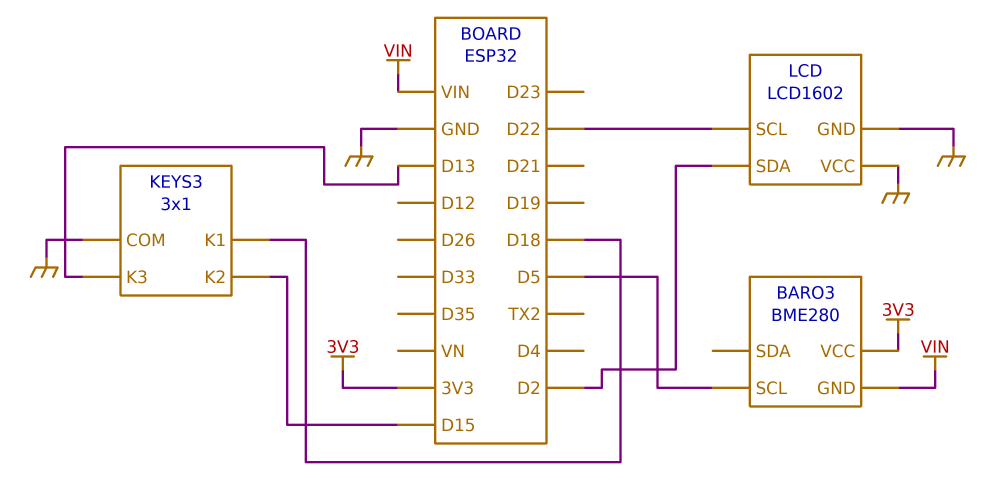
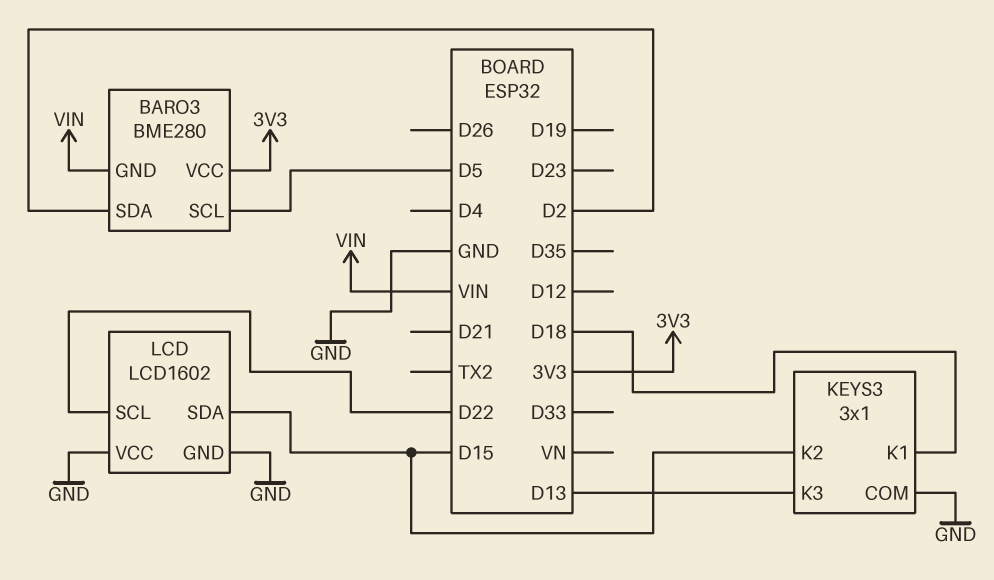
BARO3 pin SDA: none -> D2
LCD pin SDA: D2 -> D15

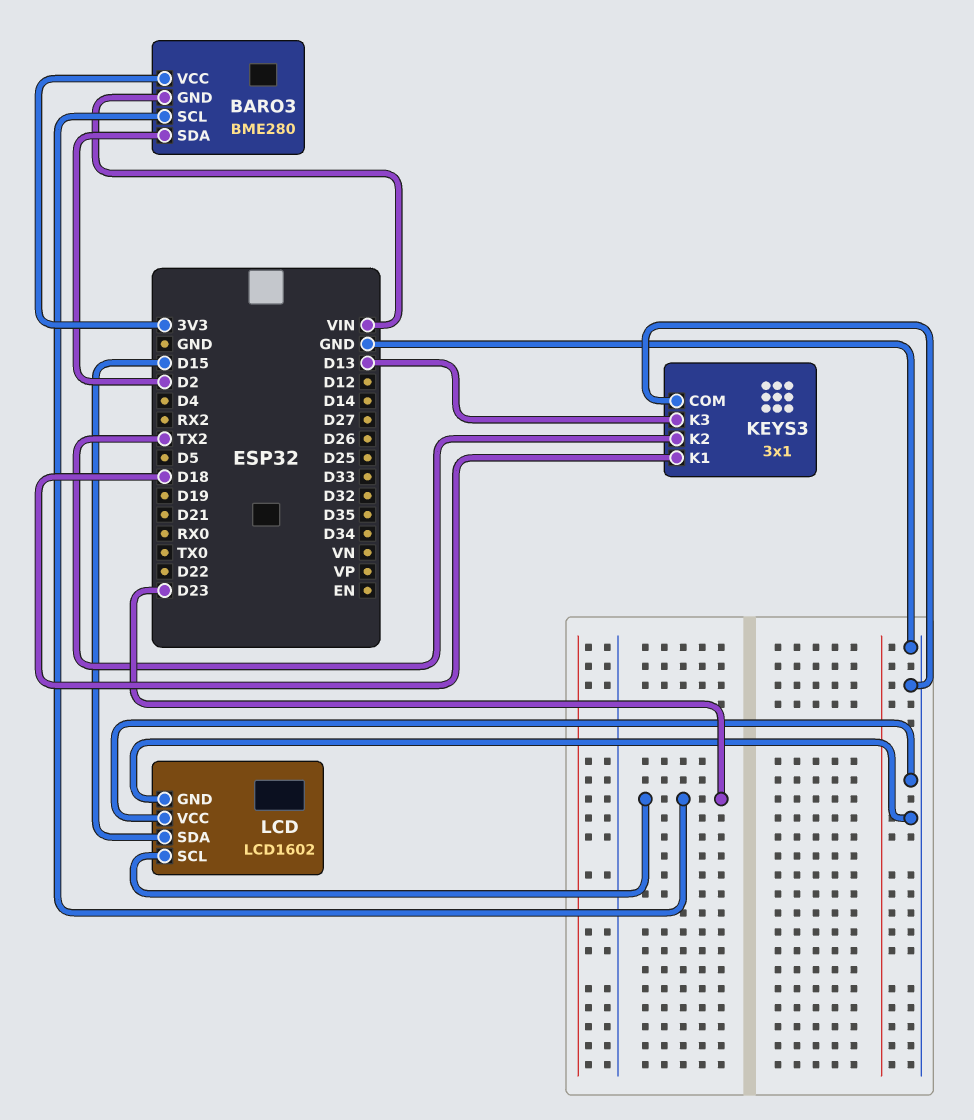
BARO3 pin SCL: D5 -> D23
KEYS3 pin K2: D15 -> TX2
LCD pin SCL: D22 -> D23

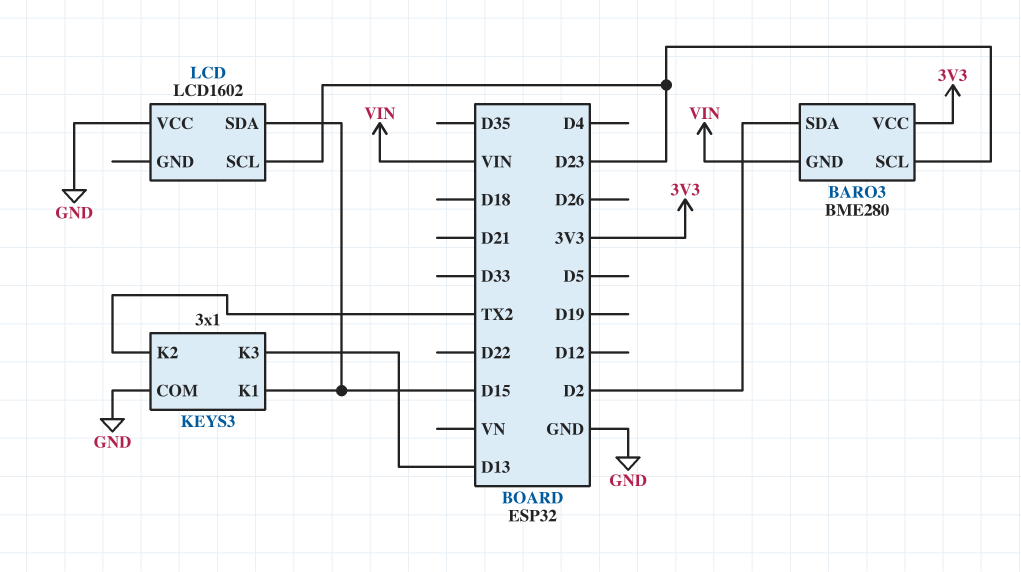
KEYS3 pin K1: D18 -> D15
LCD pin GND: GND -> none

